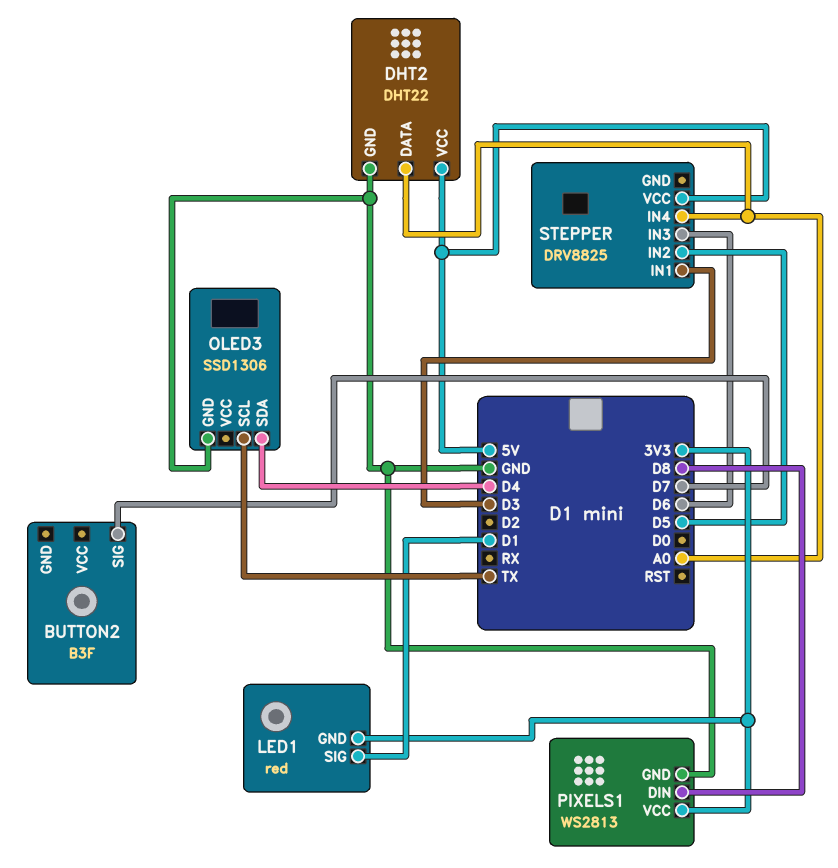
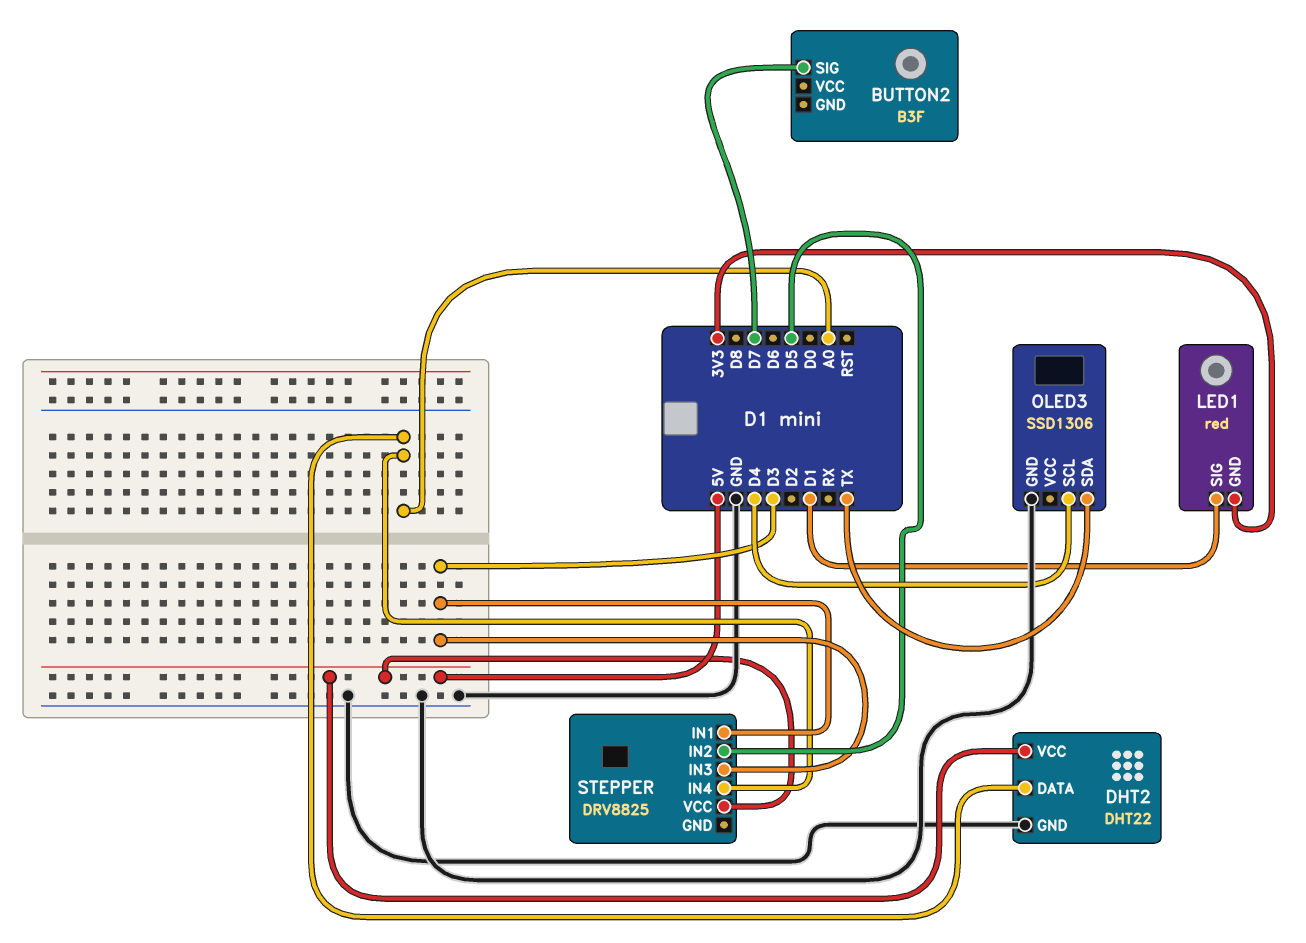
OLED3 pin SCL: TX -> D4
OLED3 pin SDA: D4 -> TX
PIXELS1: WS2813 -> none
PIXELS1 pin DIN: D8 -> none
PIXELS1 pin GND: GND -> none
PIXELS1 pin VCC: 3V3 -> none
STEPPER pin IN3: D6 -> D3

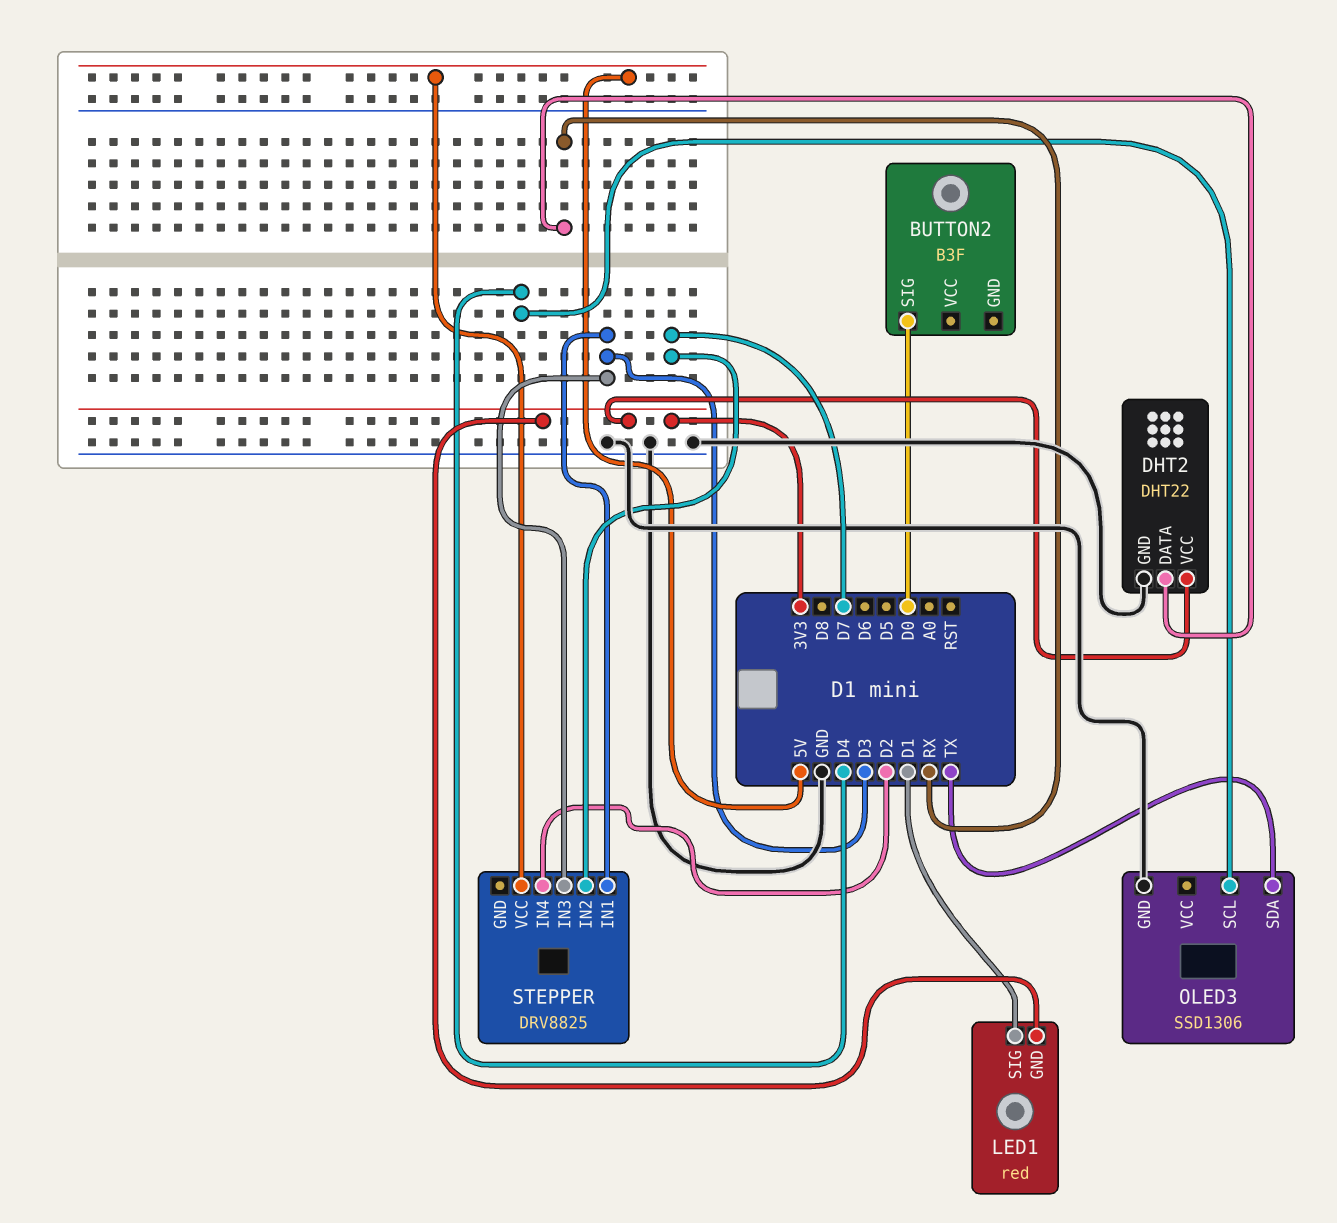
BUTTON2 pin SIG: D7 -> D0
DHT2 pin DATA: A0 -> RX
DHT2 pin VCC: 5V -> 3V3
STEPPER pin IN2: D5 -> D7
STEPPER pin IN4: A0 -> D2

